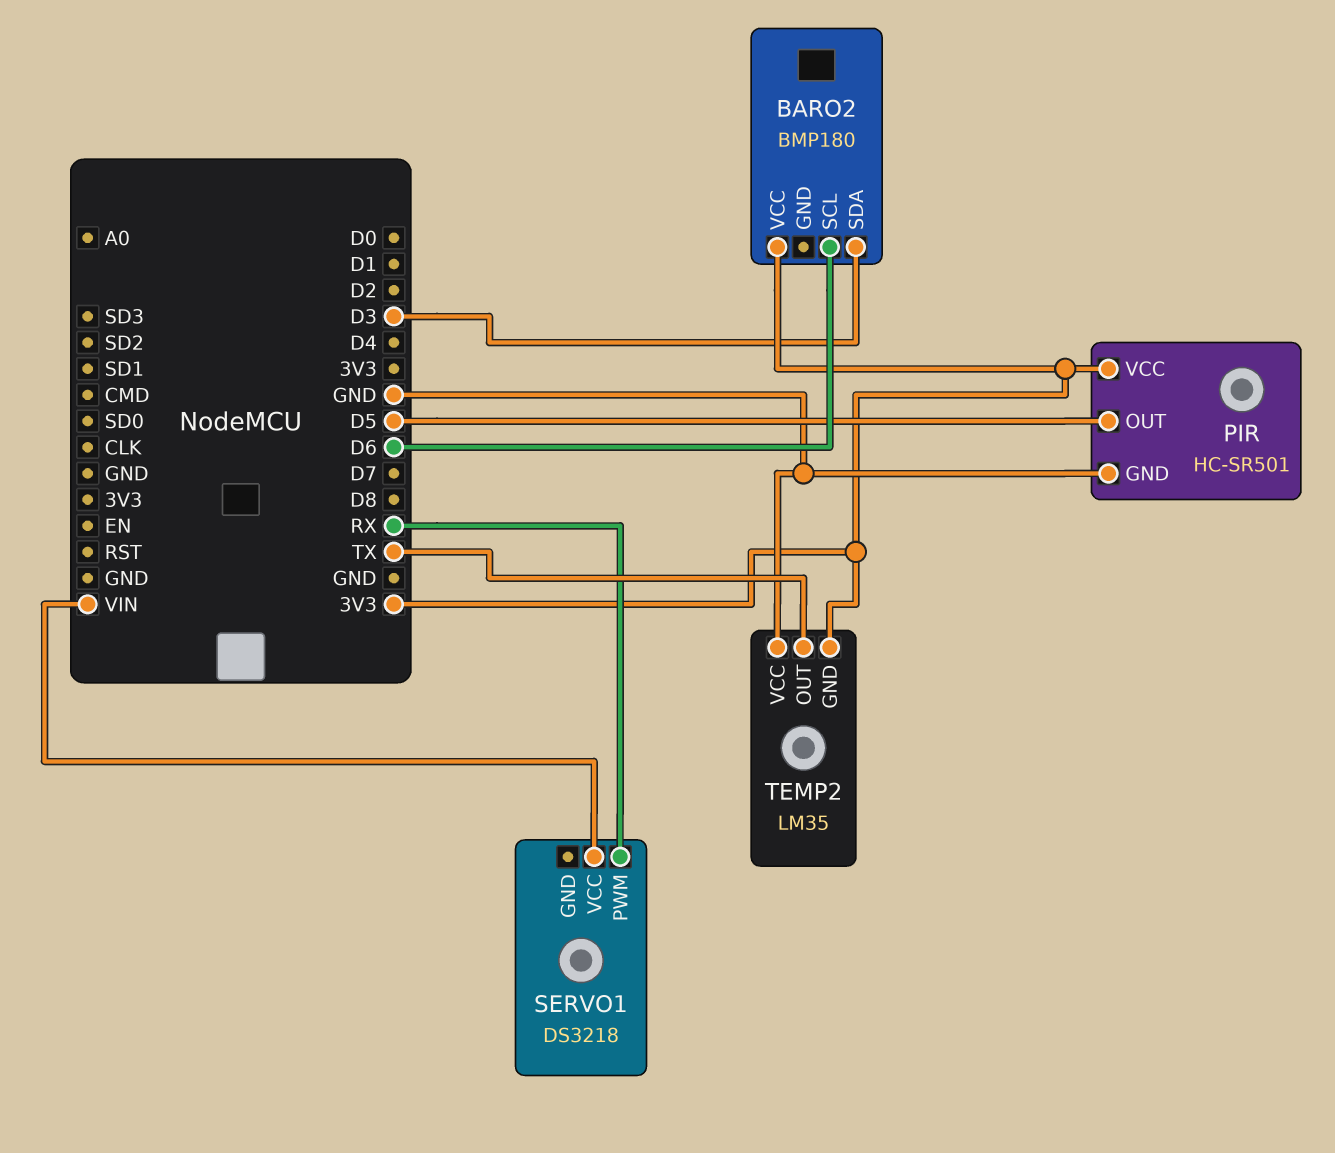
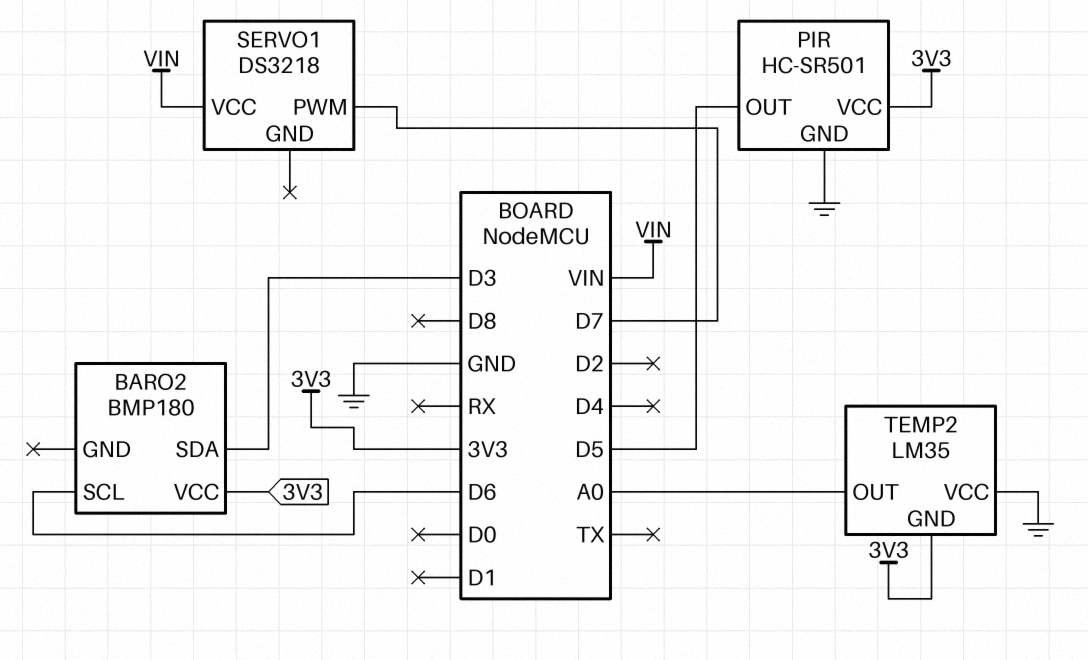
SERVO1 pin PWM: RX -> D7
TEMP2 pin OUT: TX -> A0

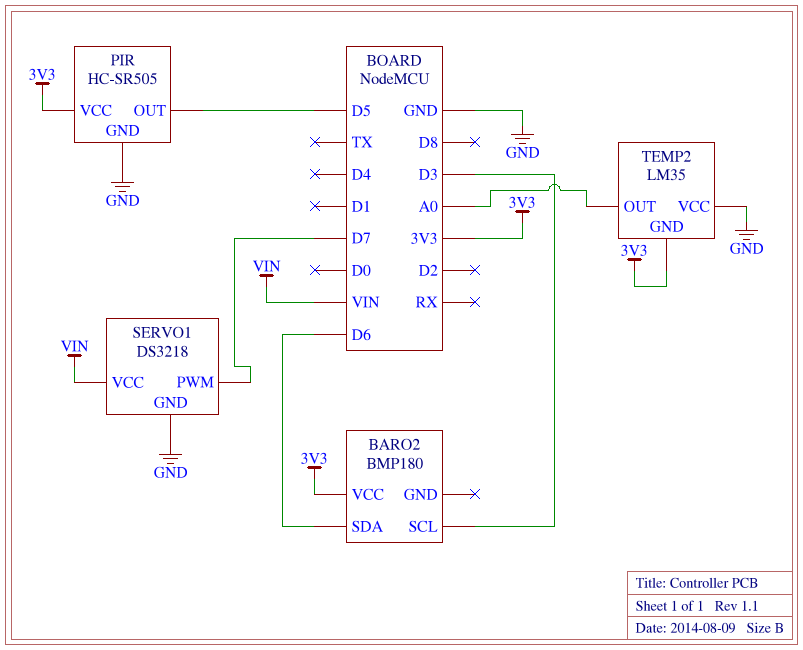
BARO2 pin SCL: D6 -> D3
BARO2 pin SDA: D3 -> D6
PIR: HC-SR501 -> HC-SR505
SERVO1 pin GND: none -> GND

